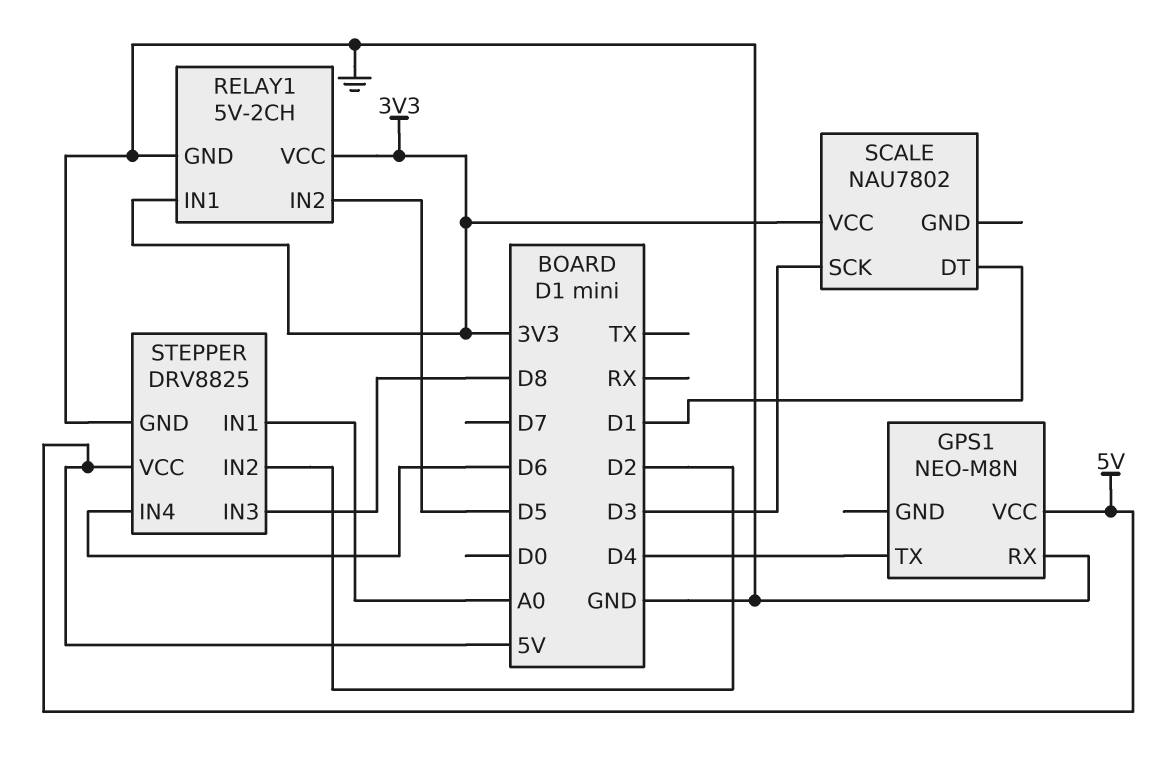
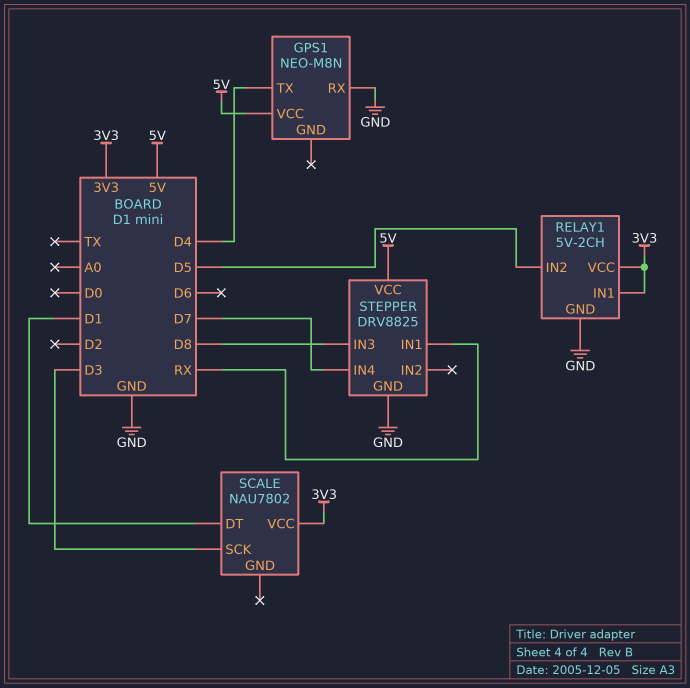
STEPPER pin IN1: A0 -> RX
STEPPER pin IN2: D2 -> none
STEPPER pin IN4: D6 -> D7

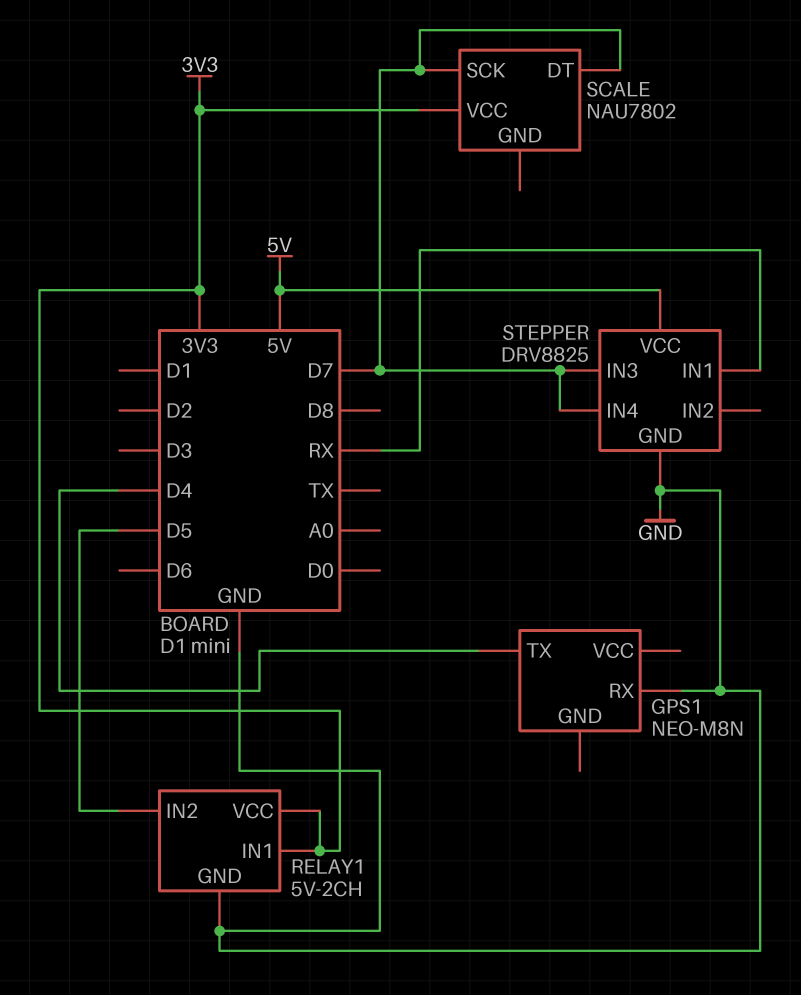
GPS1 pin VCC: 5V -> none
SCALE pin DT: D1 -> D7
SCALE pin SCK: D3 -> D7
STEPPER pin IN3: D8 -> D7

